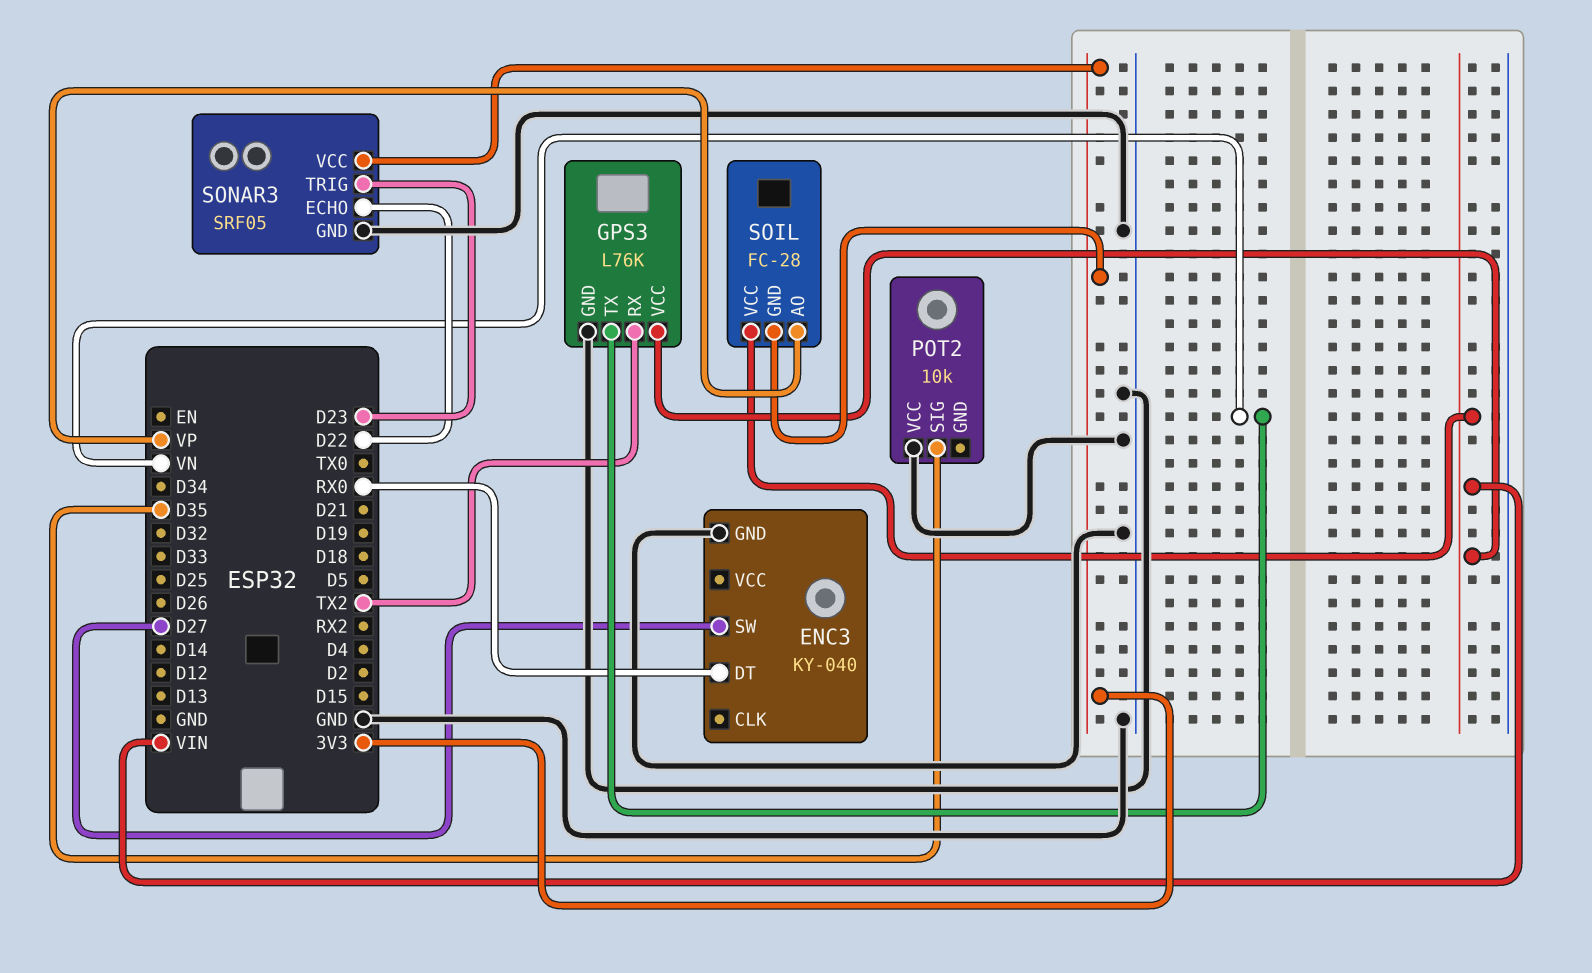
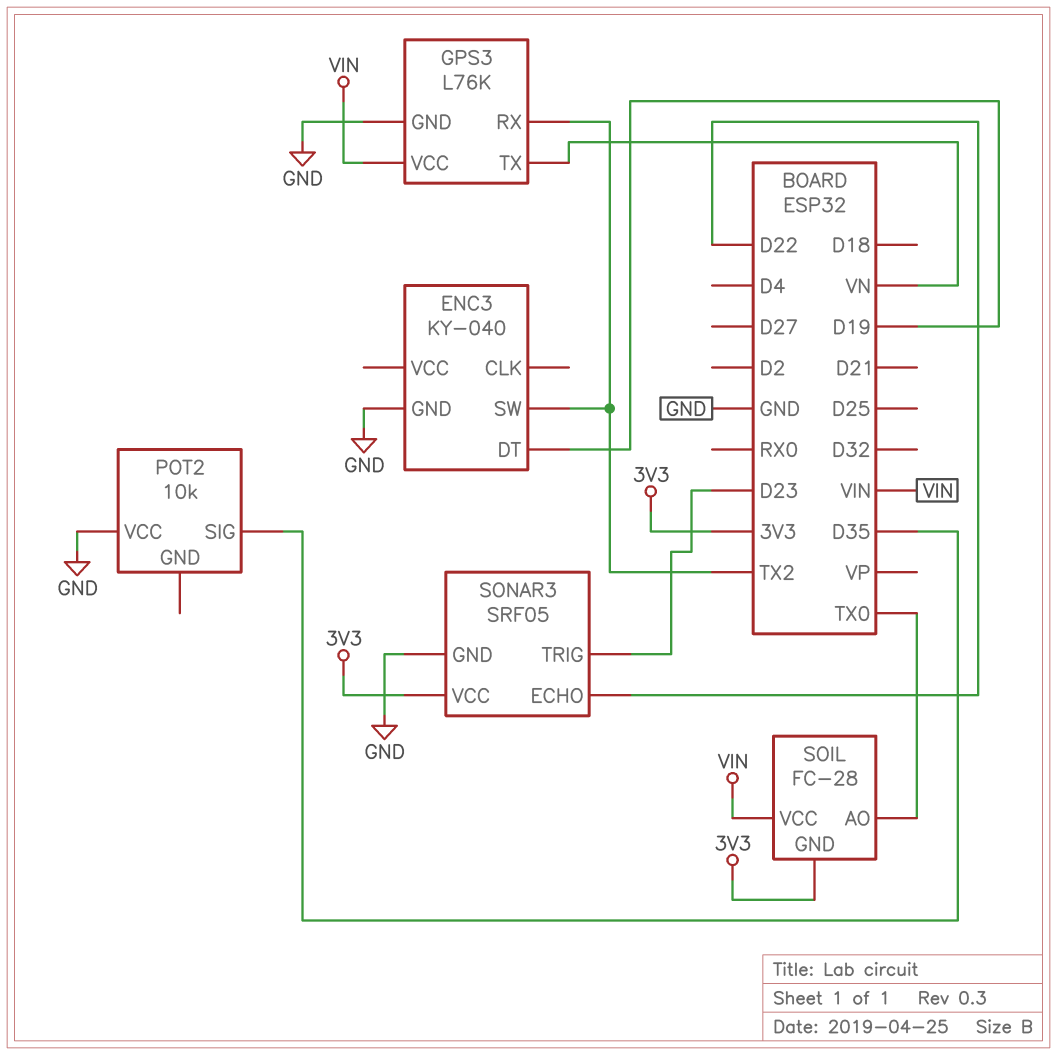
ENC3 pin DT: RX0 -> D19
ENC3 pin SW: D27 -> TX2
SOIL pin AO: VP -> TX0

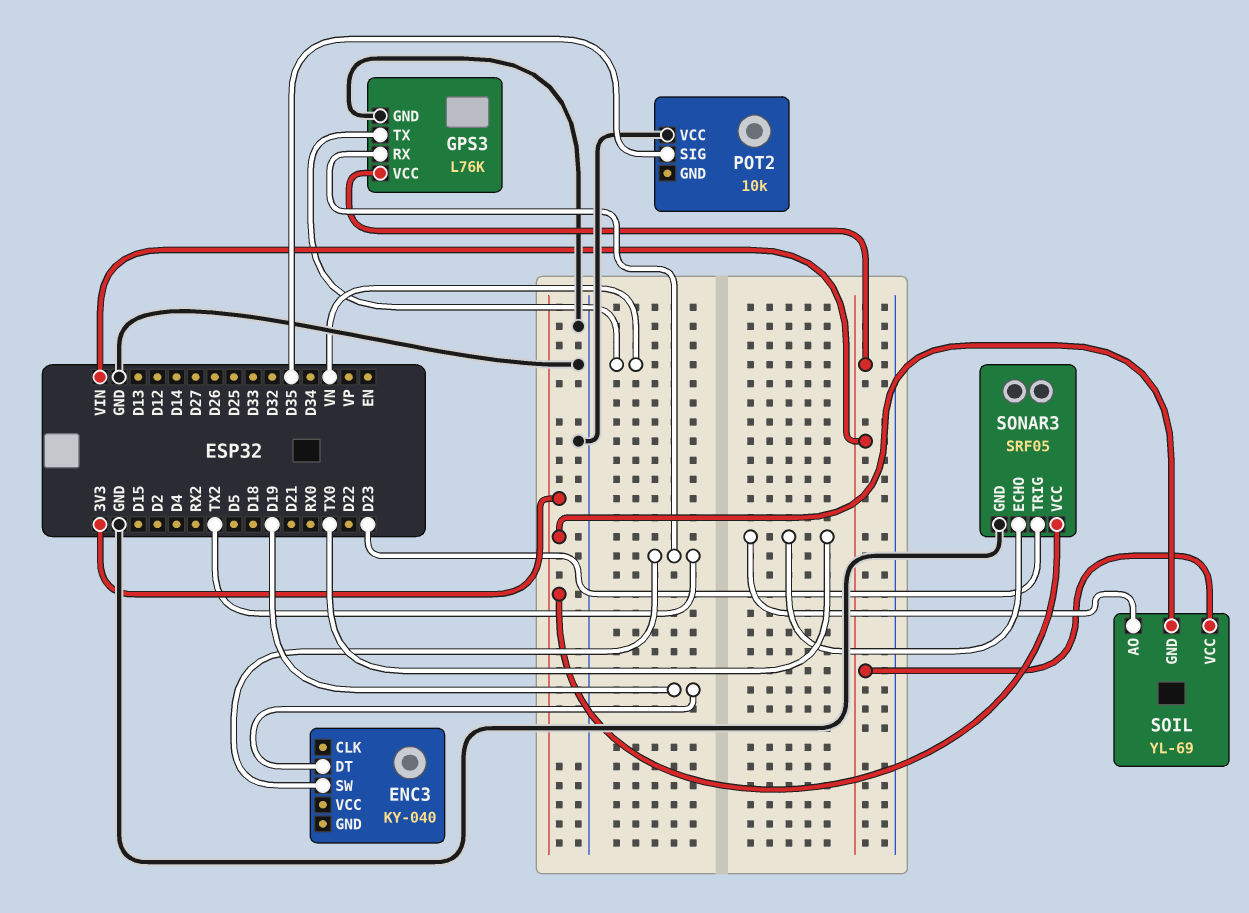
ENC3 pin GND: GND -> none
SOIL: FC-28 -> YL-69
SONAR3 pin ECHO: D22 -> TX0

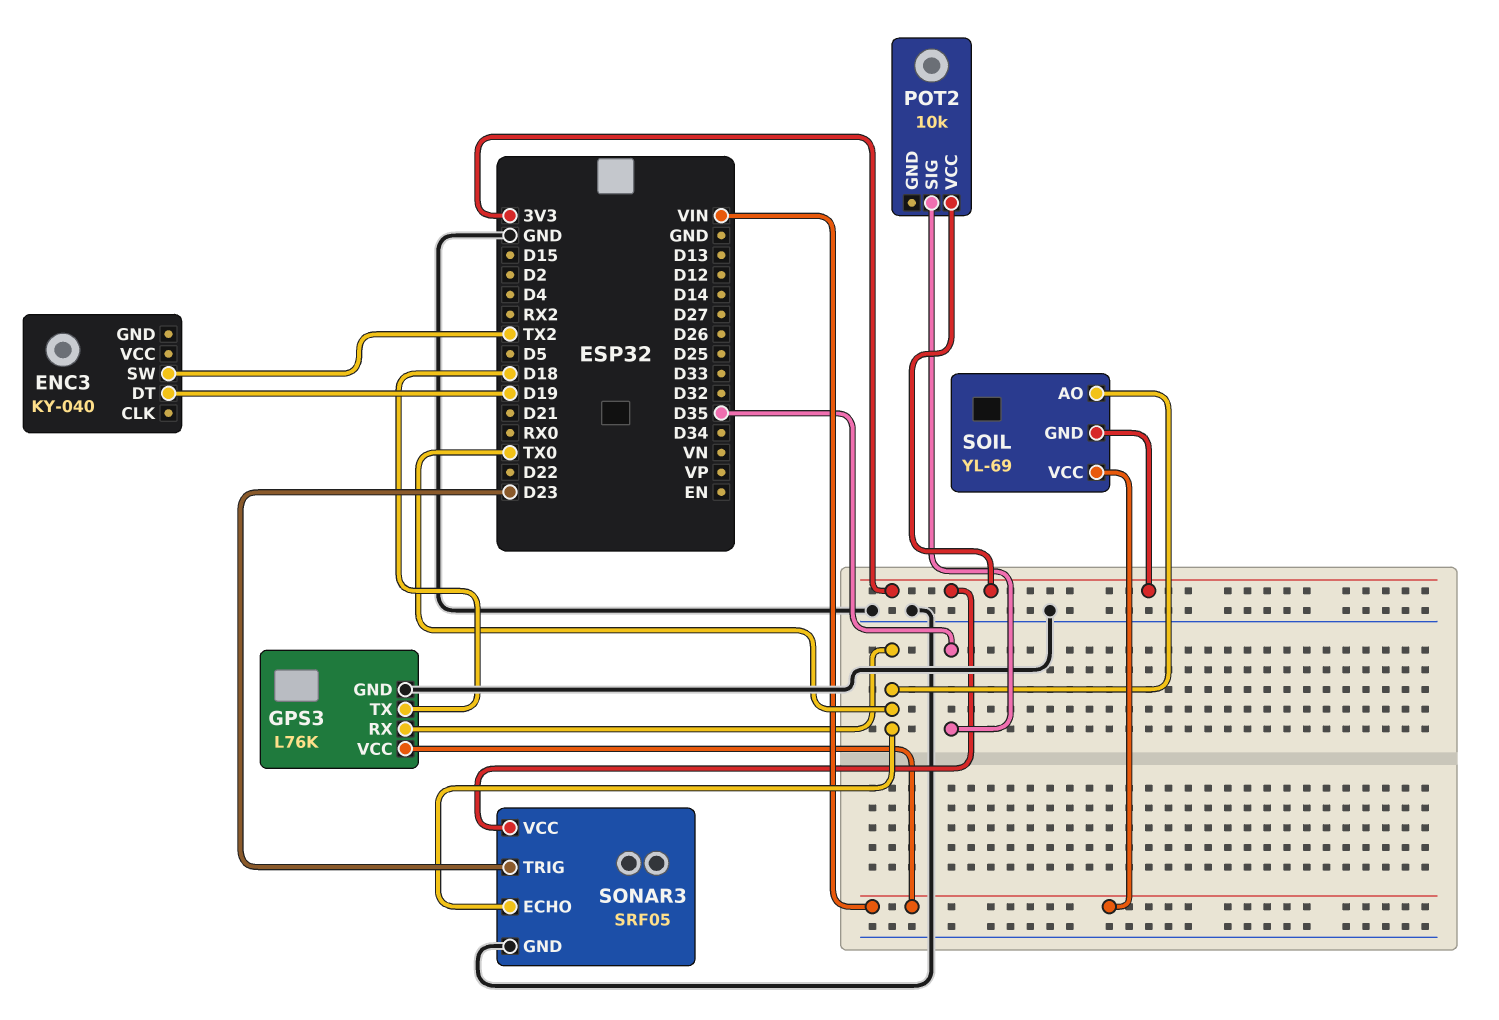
GPS3 pin RX: TX2 -> TX0
GPS3 pin TX: VN -> D18
POT2 pin VCC: GND -> 3V3

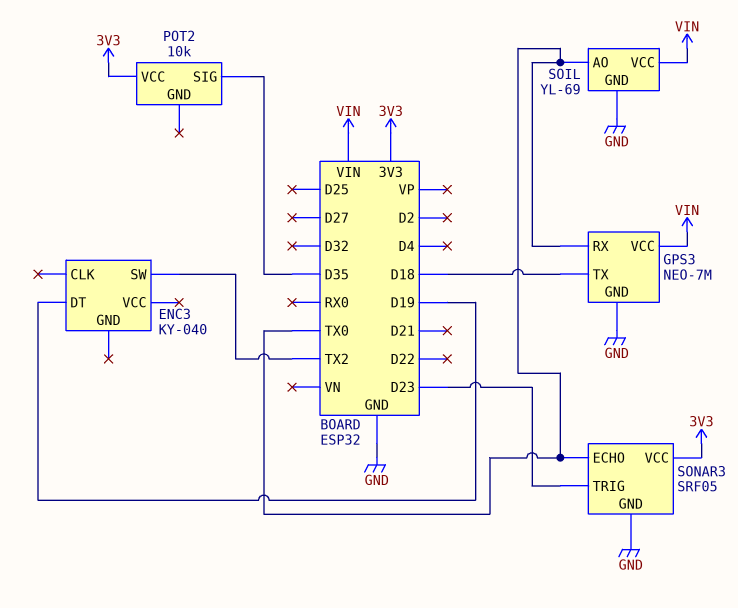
GPS3: L76K -> NEO-7M
SOIL pin GND: 3V3 -> GND

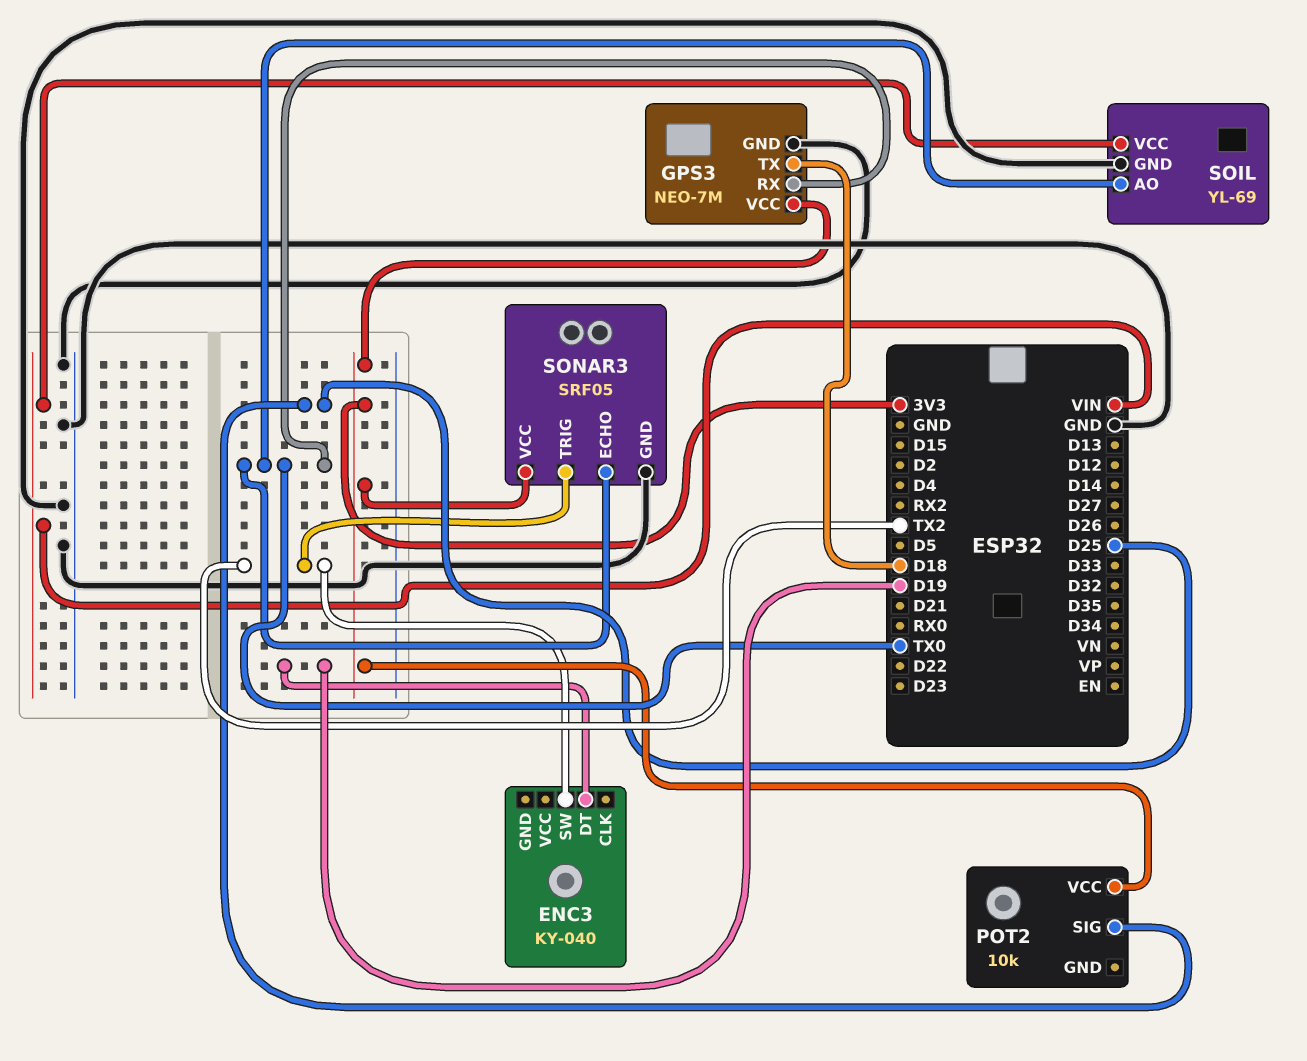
GPS3 pin VCC: VIN -> 3V3
POT2 pin SIG: D35 -> D25
SONAR3 pin TRIG: D23 -> TX2

